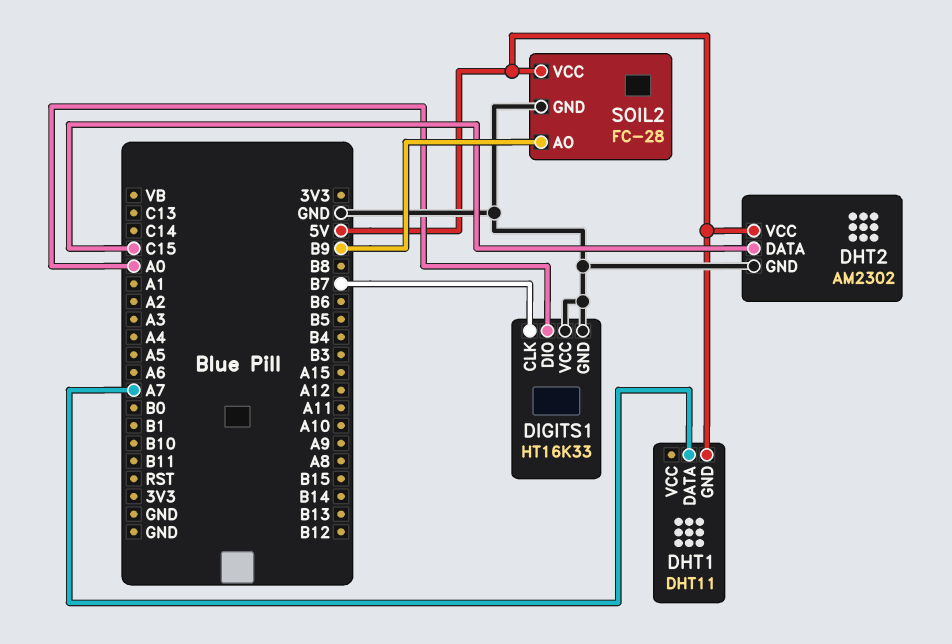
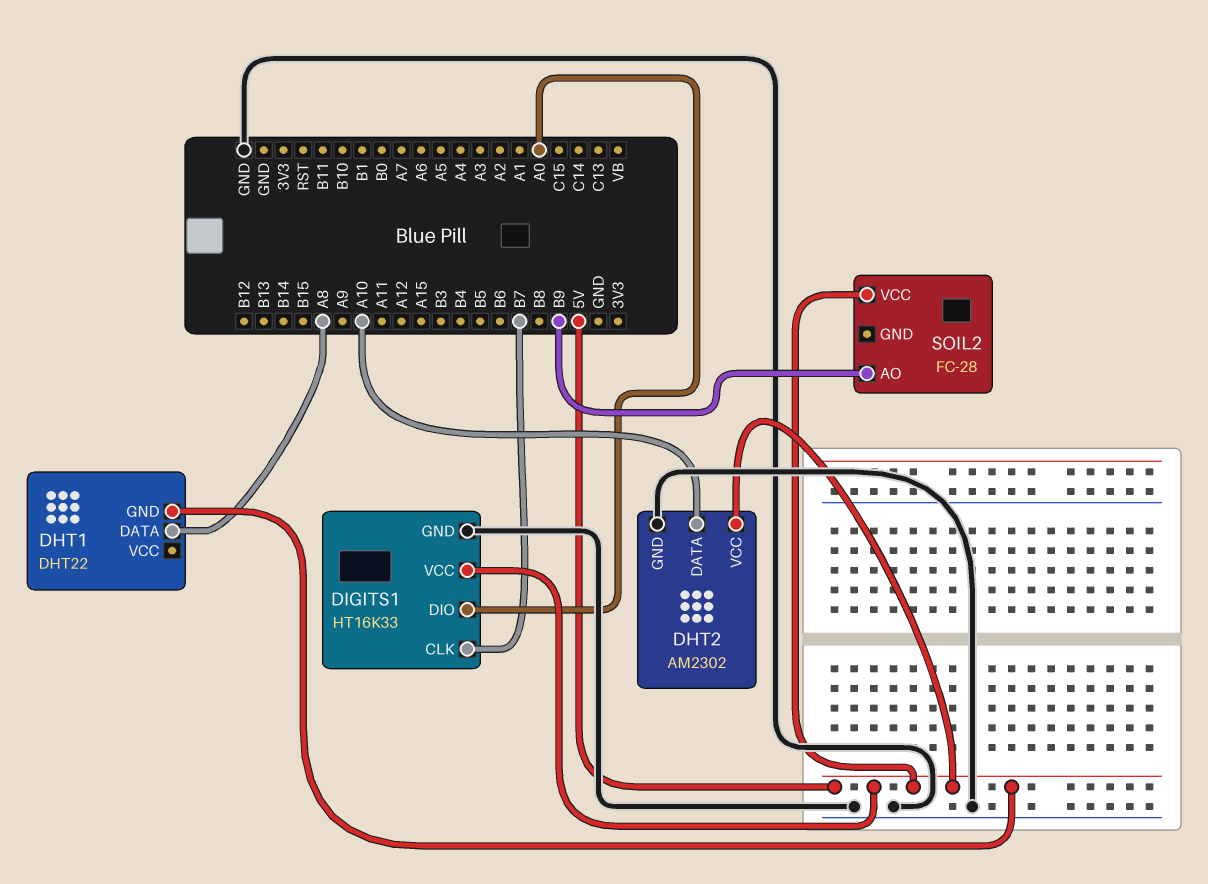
DHT1: DHT11 -> DHT22
DHT1 pin DATA: A7 -> A8
DHT2 pin DATA: C15 -> A10
DIGITS1 pin VCC: GND -> 5V
SOIL2 pin GND: GND -> none

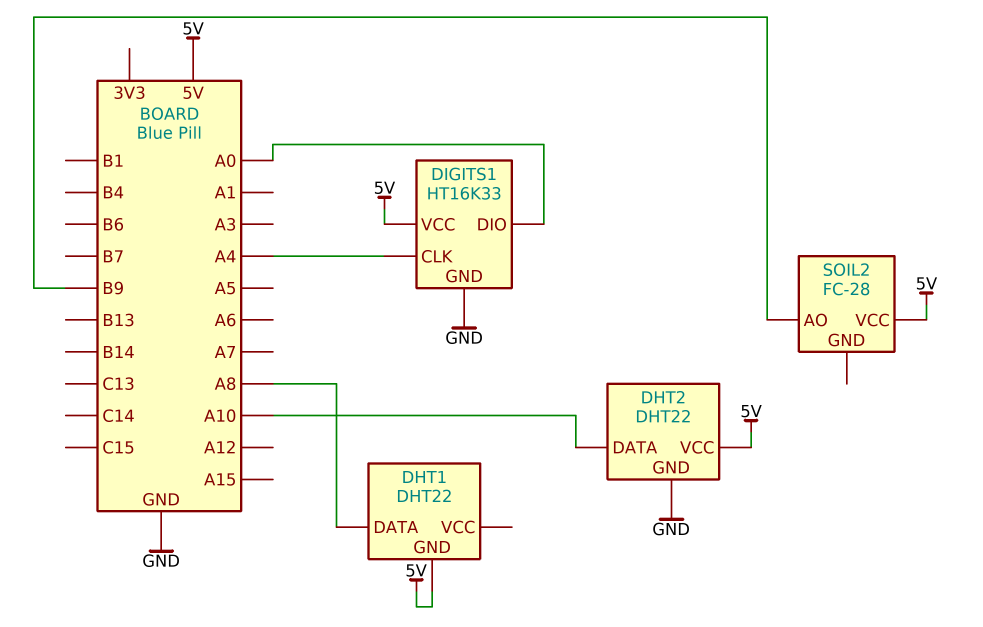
DHT2: AM2302 -> DHT22
DIGITS1 pin CLK: B7 -> A4

